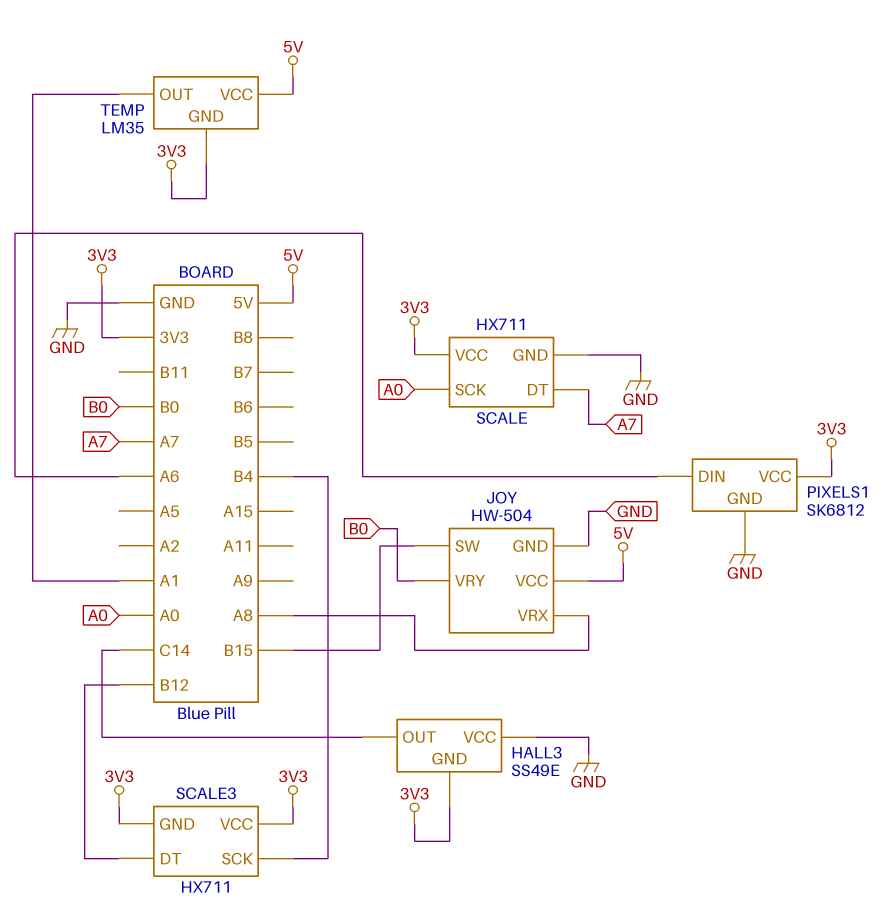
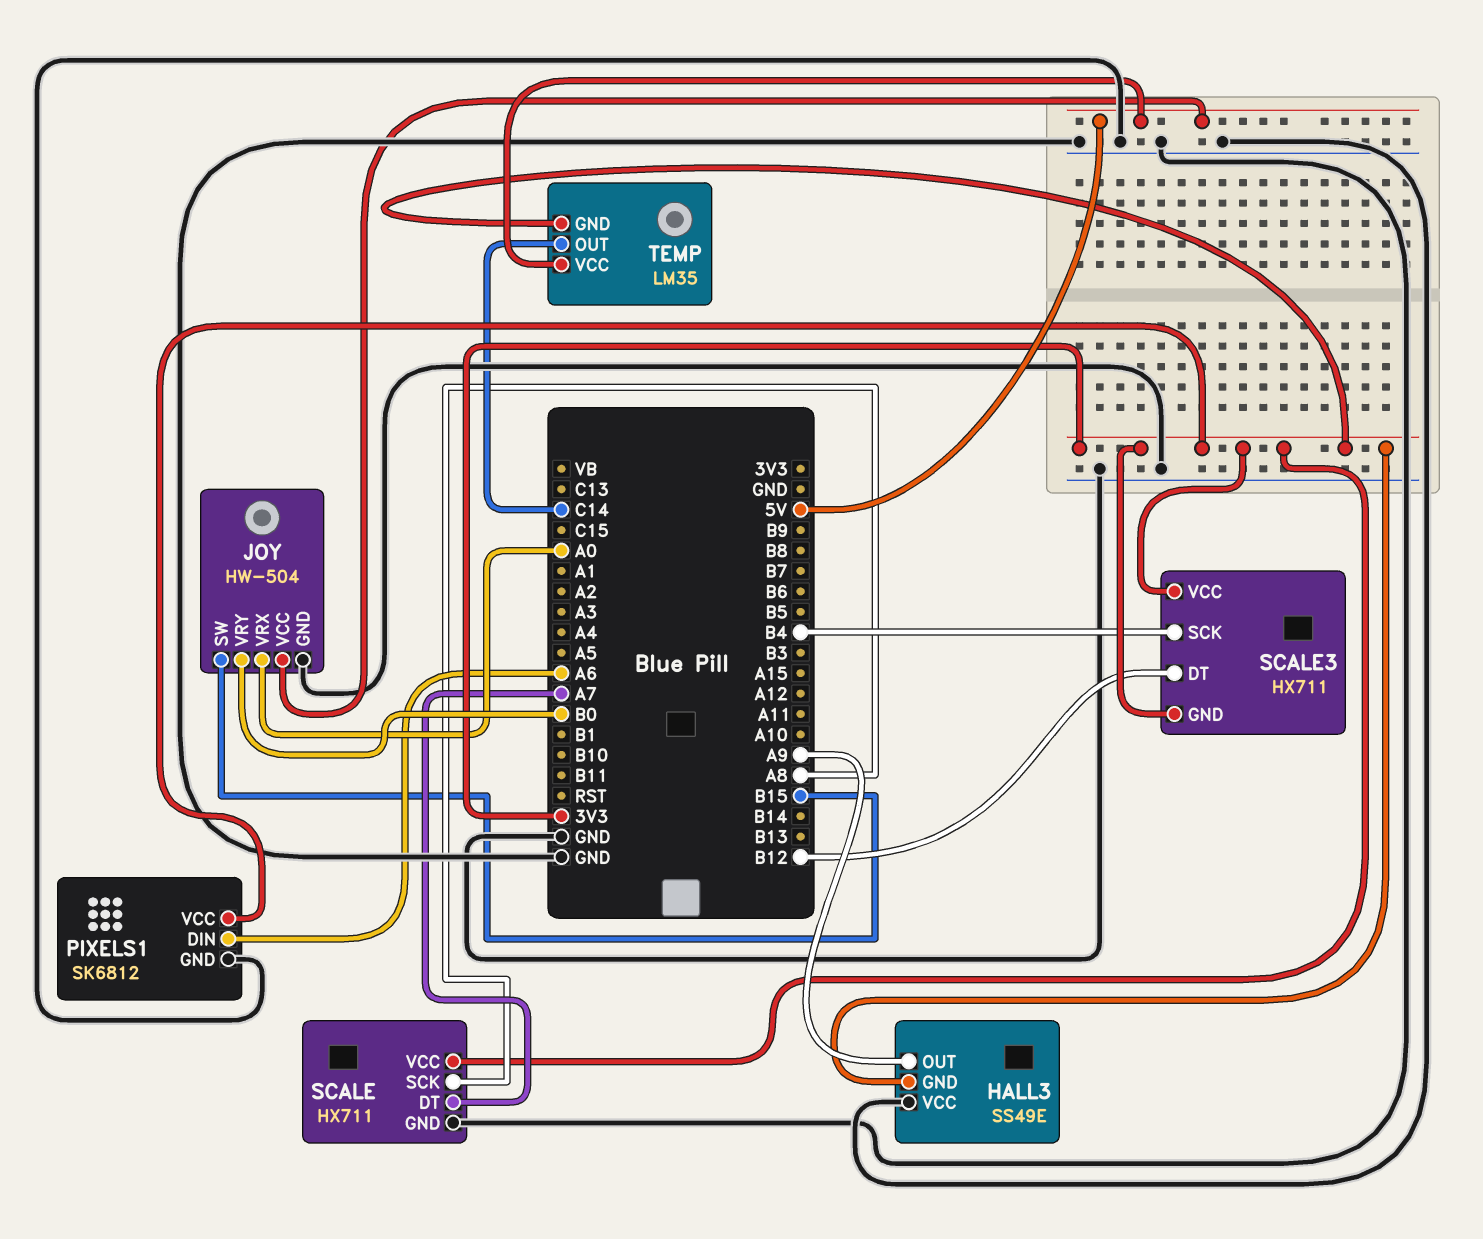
HALL3 pin OUT: C14 -> A9
JOY pin VRX: A8 -> A0
SCALE pin SCK: A0 -> A8
TEMP pin OUT: A1 -> C14

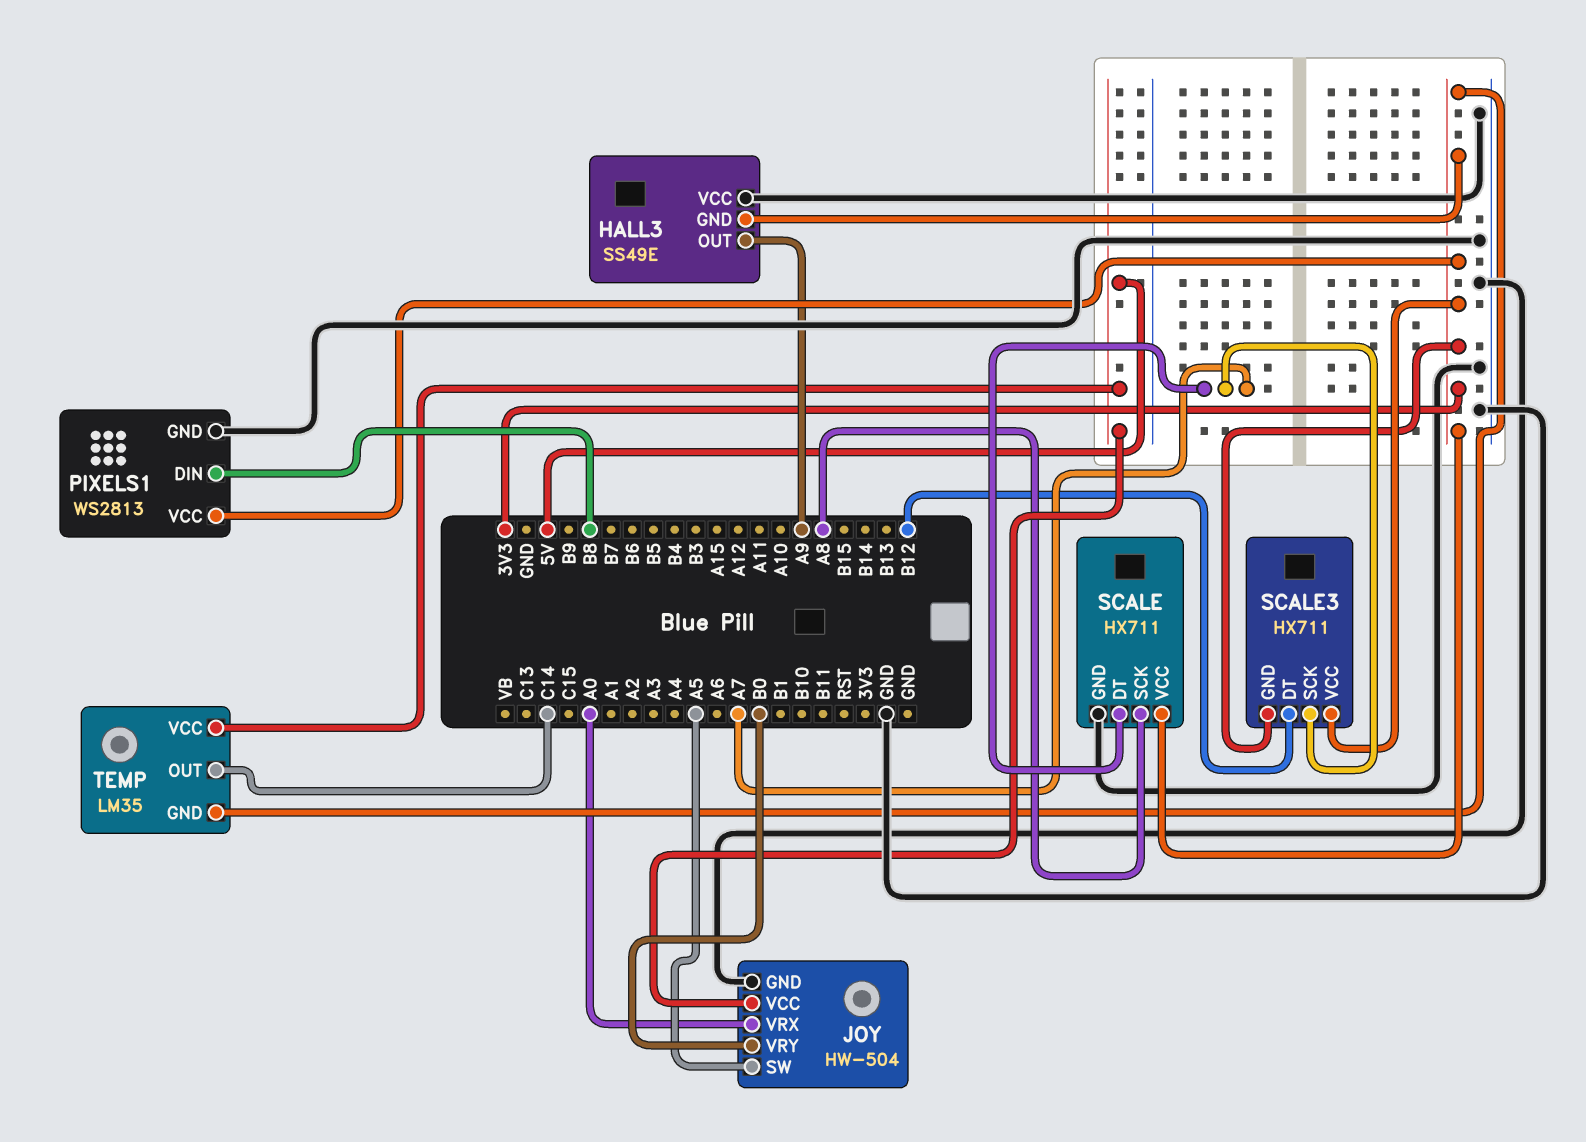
JOY pin SW: B15 -> A5
PIXELS1: SK6812 -> WS2813
PIXELS1 pin DIN: A6 -> B8
SCALE3 pin SCK: B4 -> A7

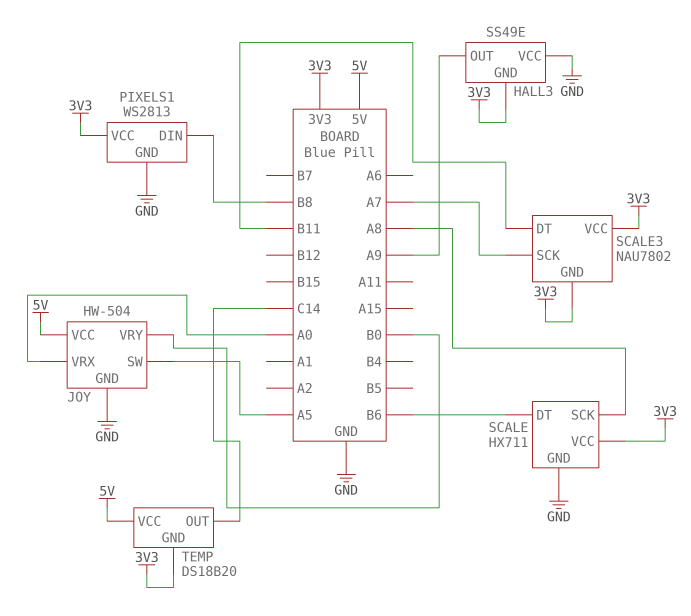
SCALE pin DT: A7 -> B6
SCALE3: HX711 -> NAU7802
SCALE3 pin DT: B12 -> B11
TEMP: LM35 -> DS18B20

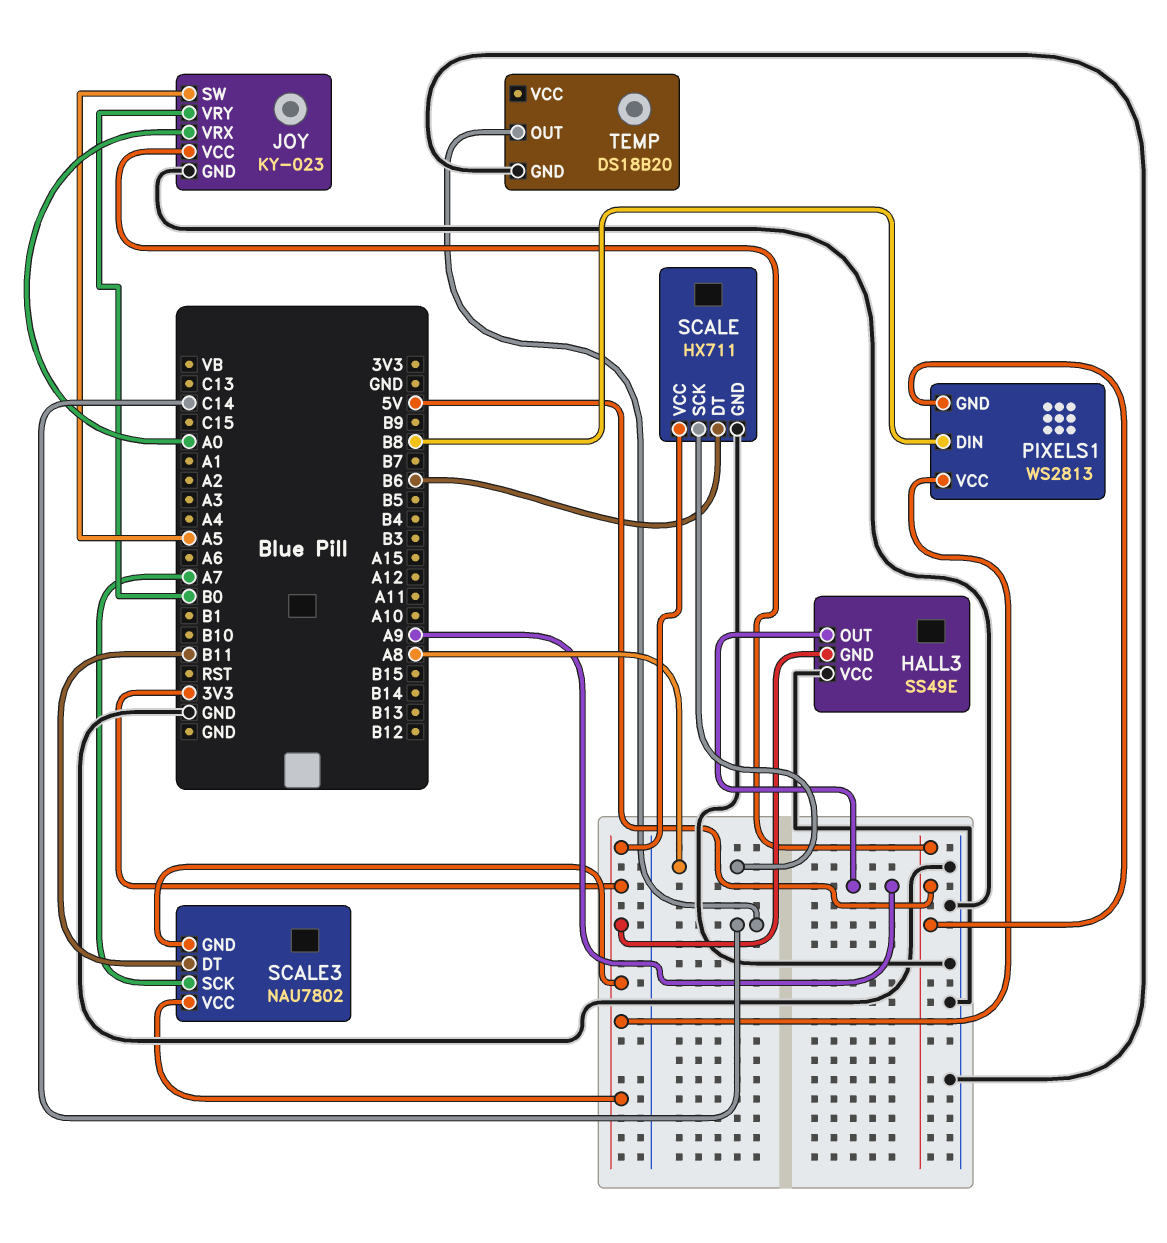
JOY: HW-504 -> KY-023
PIXELS1 pin GND: GND -> 5V
TEMP pin GND: 3V3 -> GND
TEMP pin VCC: 5V -> none

